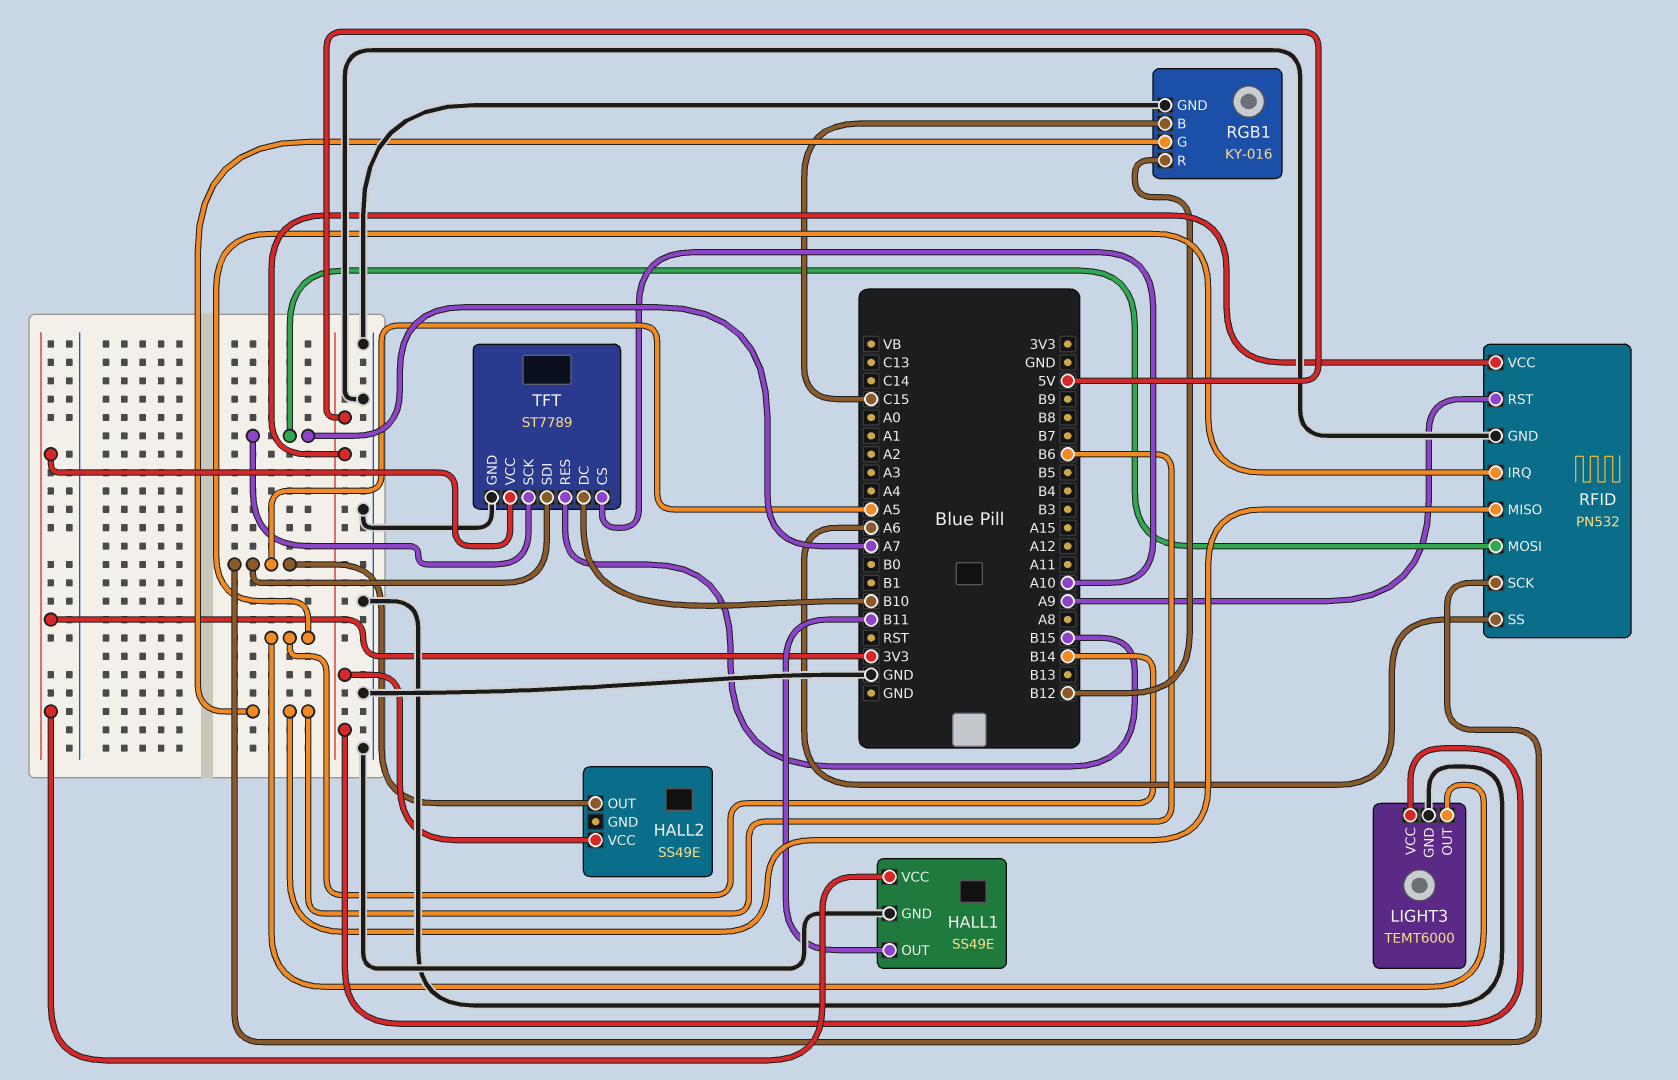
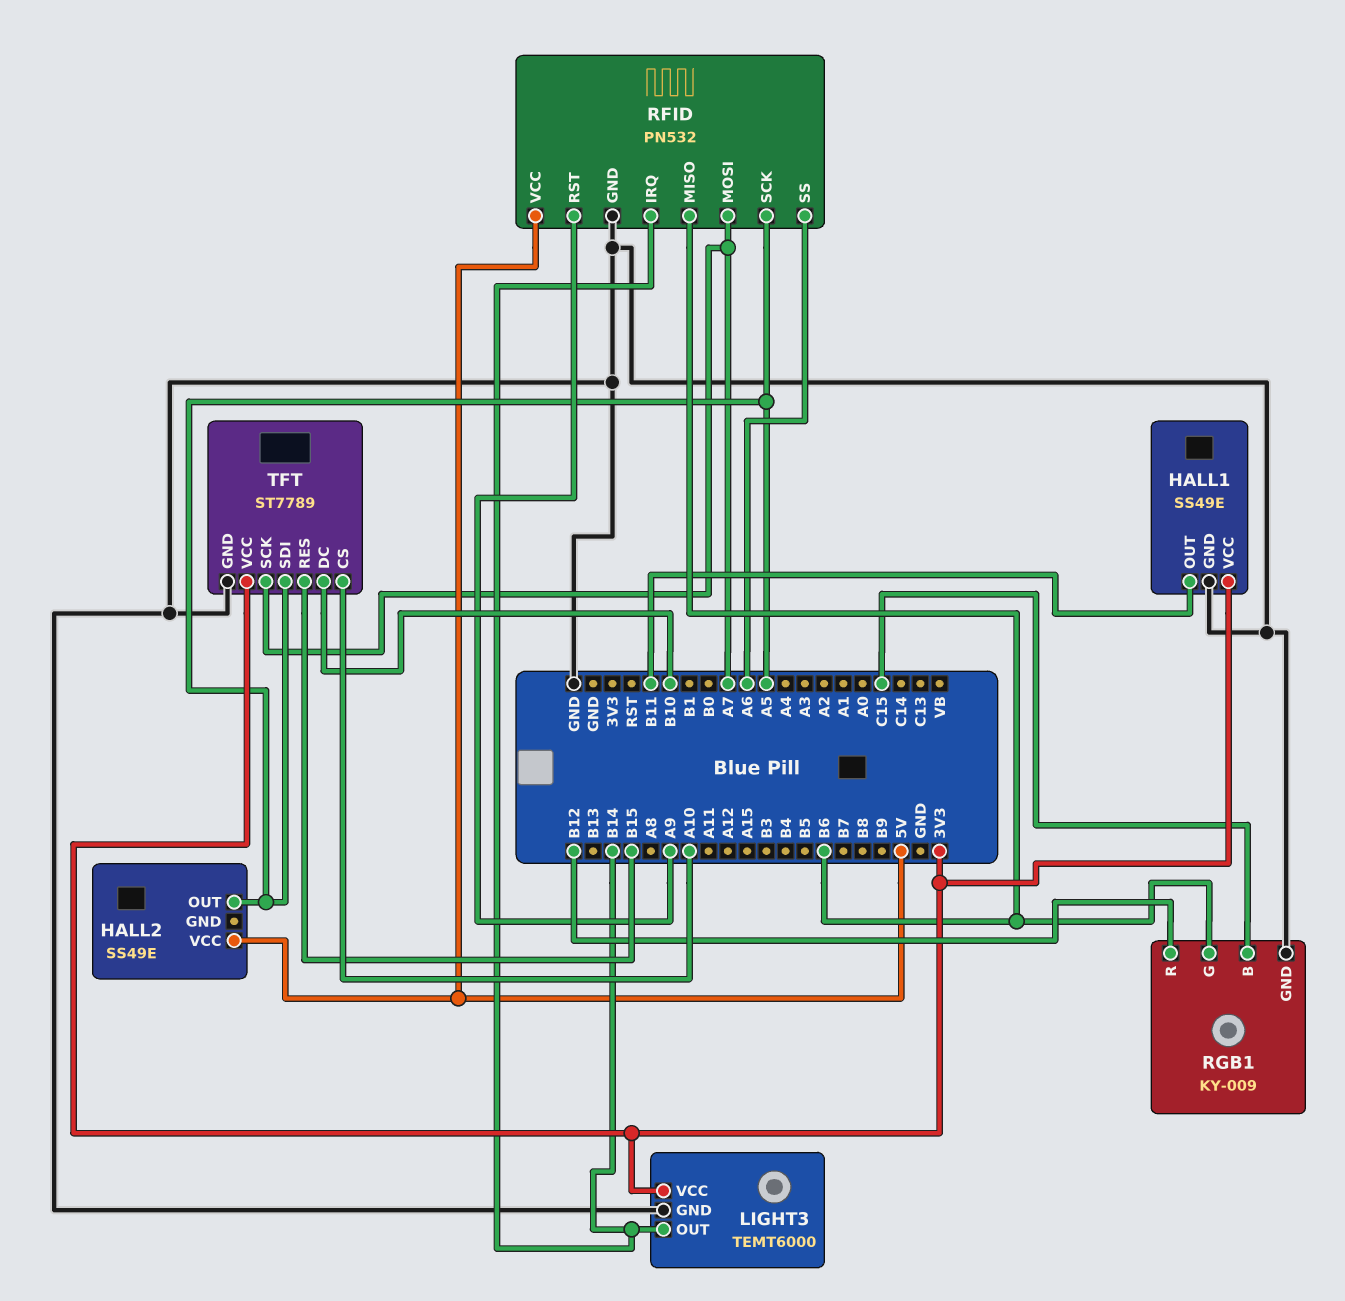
LIGHT3 pin VCC: 5V -> 3V3
RGB1: KY-016 -> KY-009

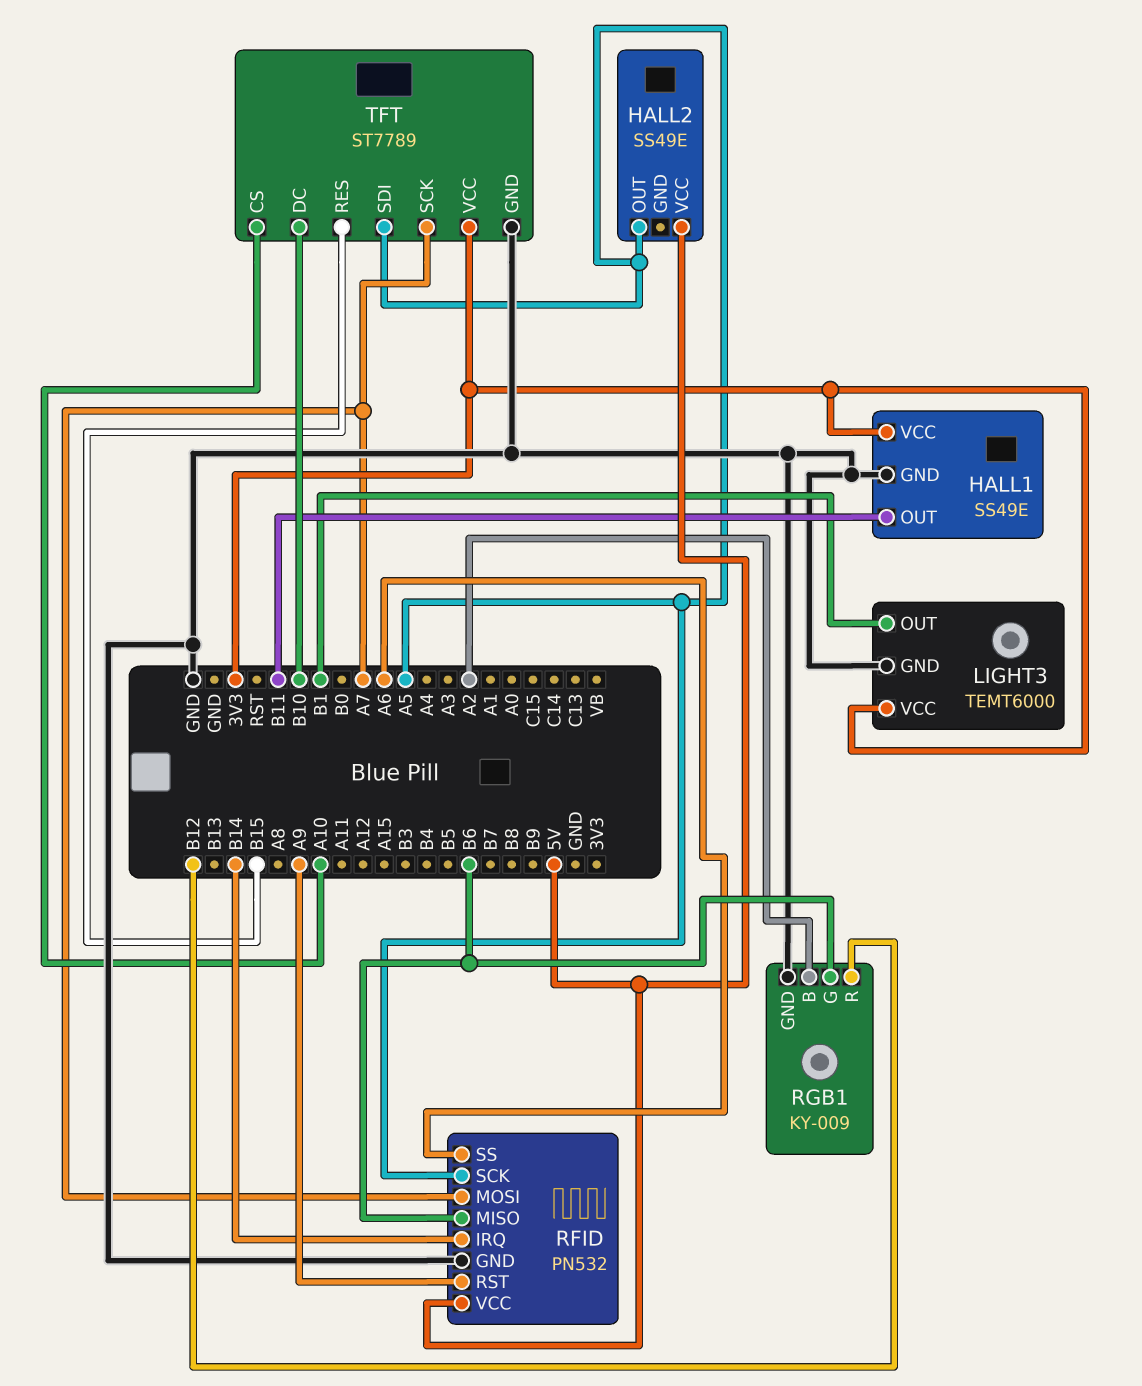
LIGHT3 pin OUT: B14 -> B1
RGB1 pin B: C15 -> A2

